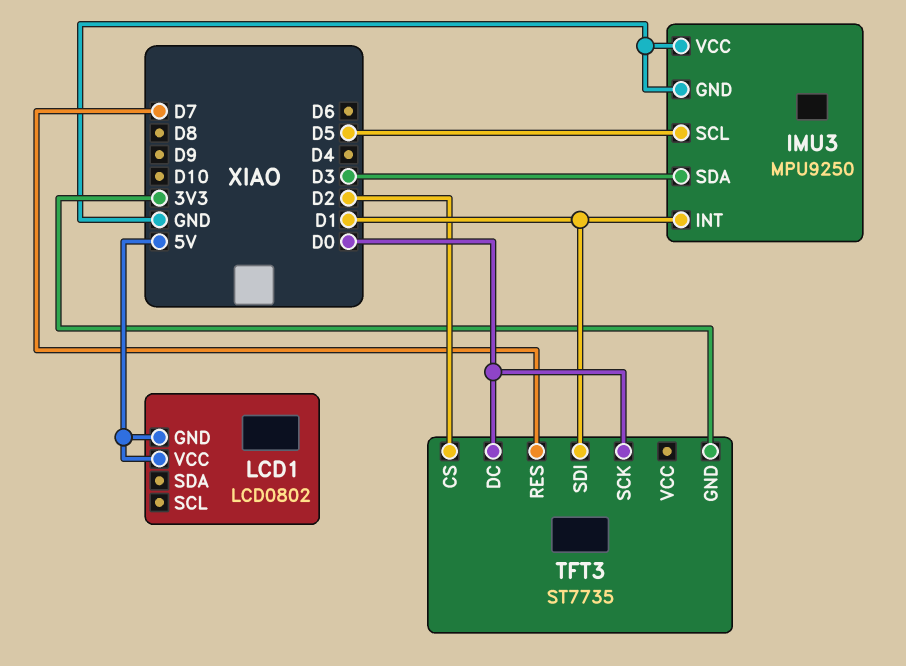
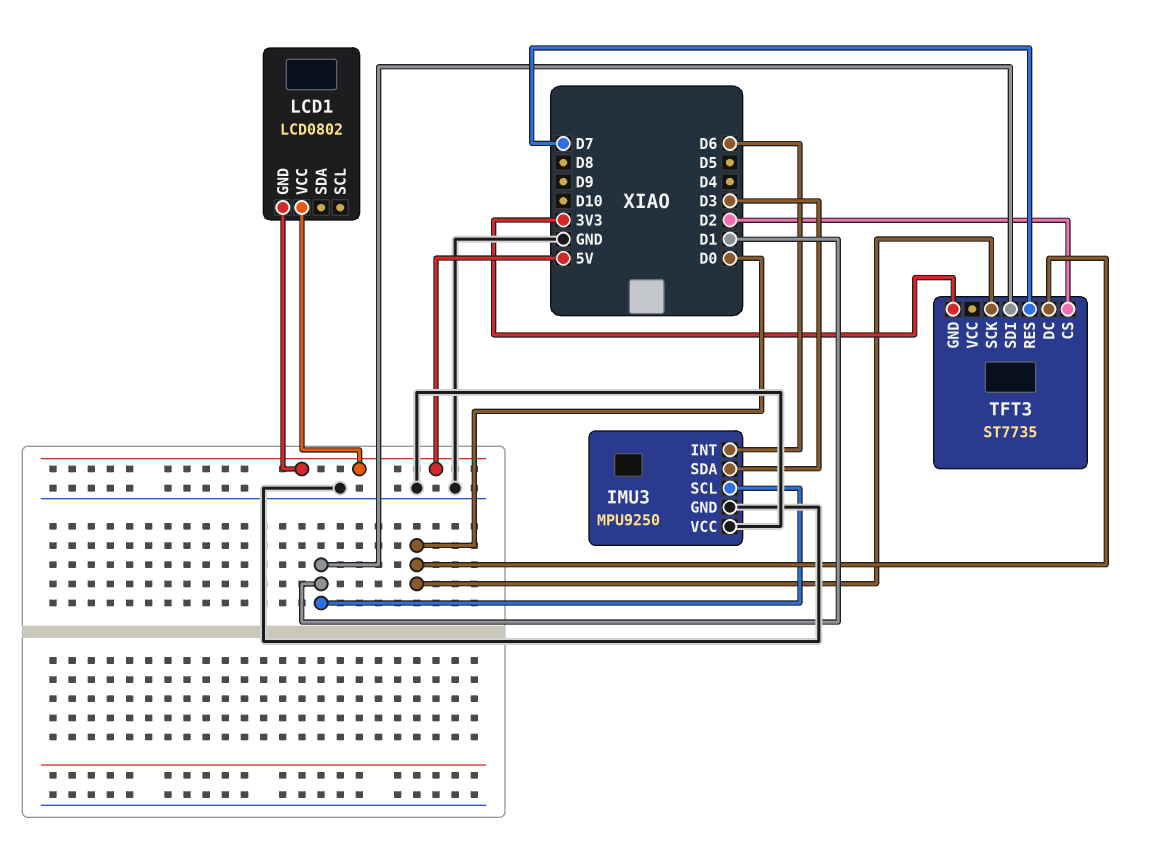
IMU3 pin INT: D1 -> D6
IMU3 pin SCL: D5 -> D1

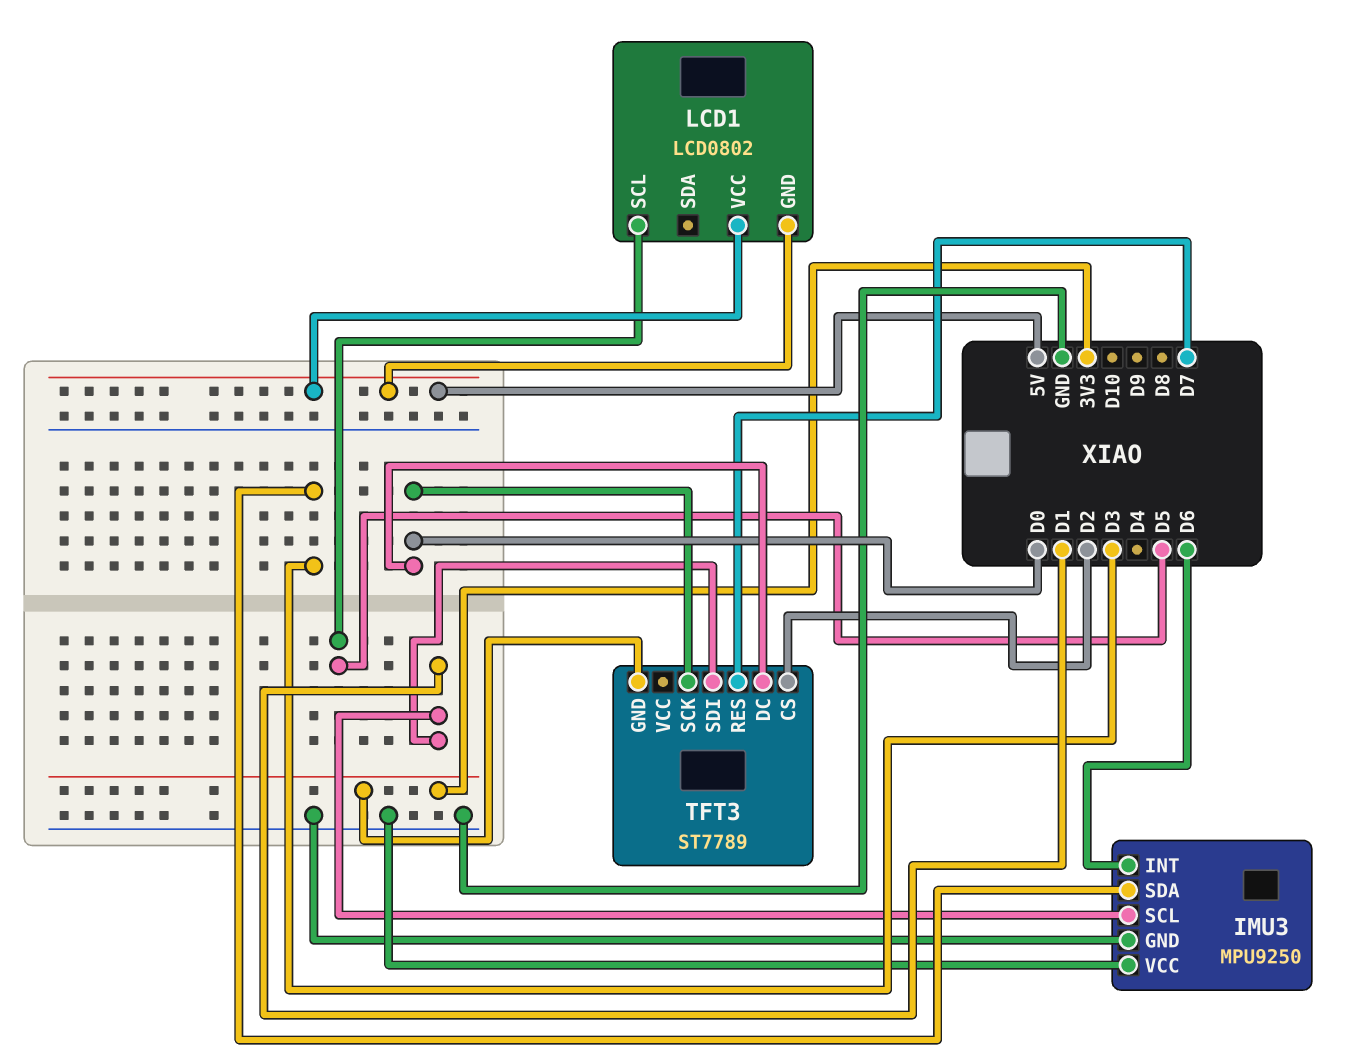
LCD1 pin SCL: none -> D5
TFT3: ST7735 -> ST7789

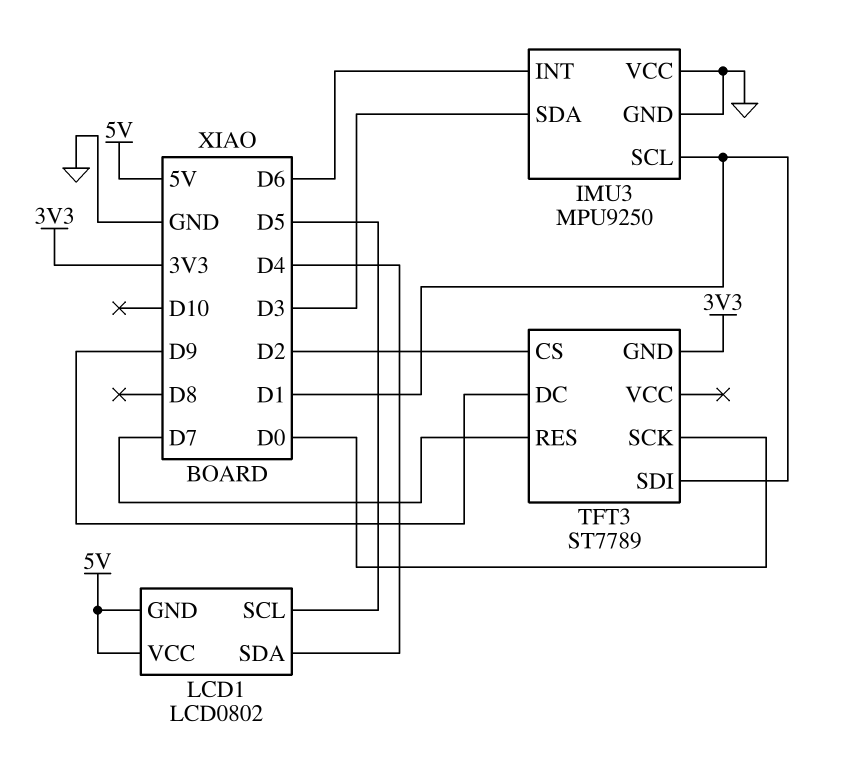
LCD1 pin SDA: none -> D4
TFT3 pin DC: D0 -> D9

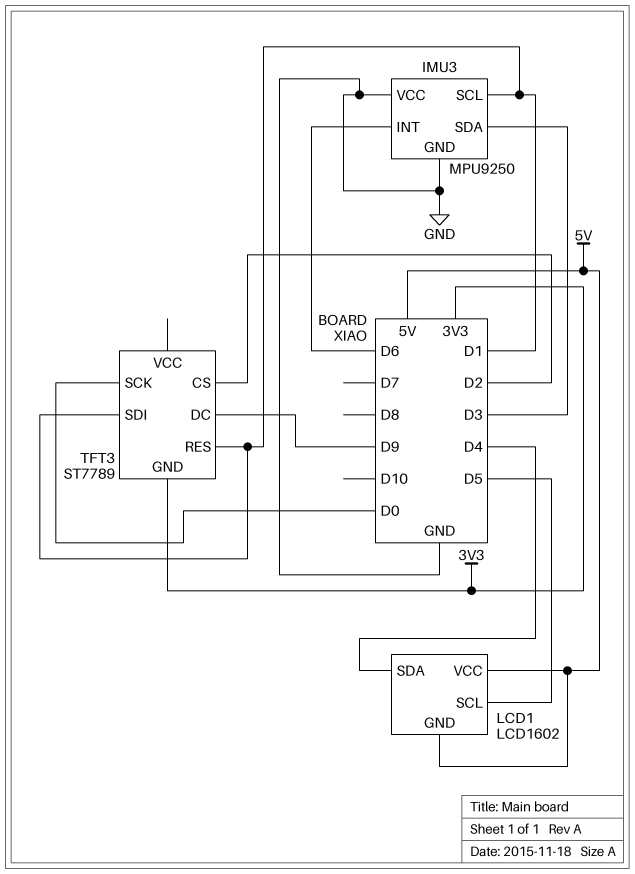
LCD1: LCD0802 -> LCD1602
TFT3 pin RES: D7 -> D1

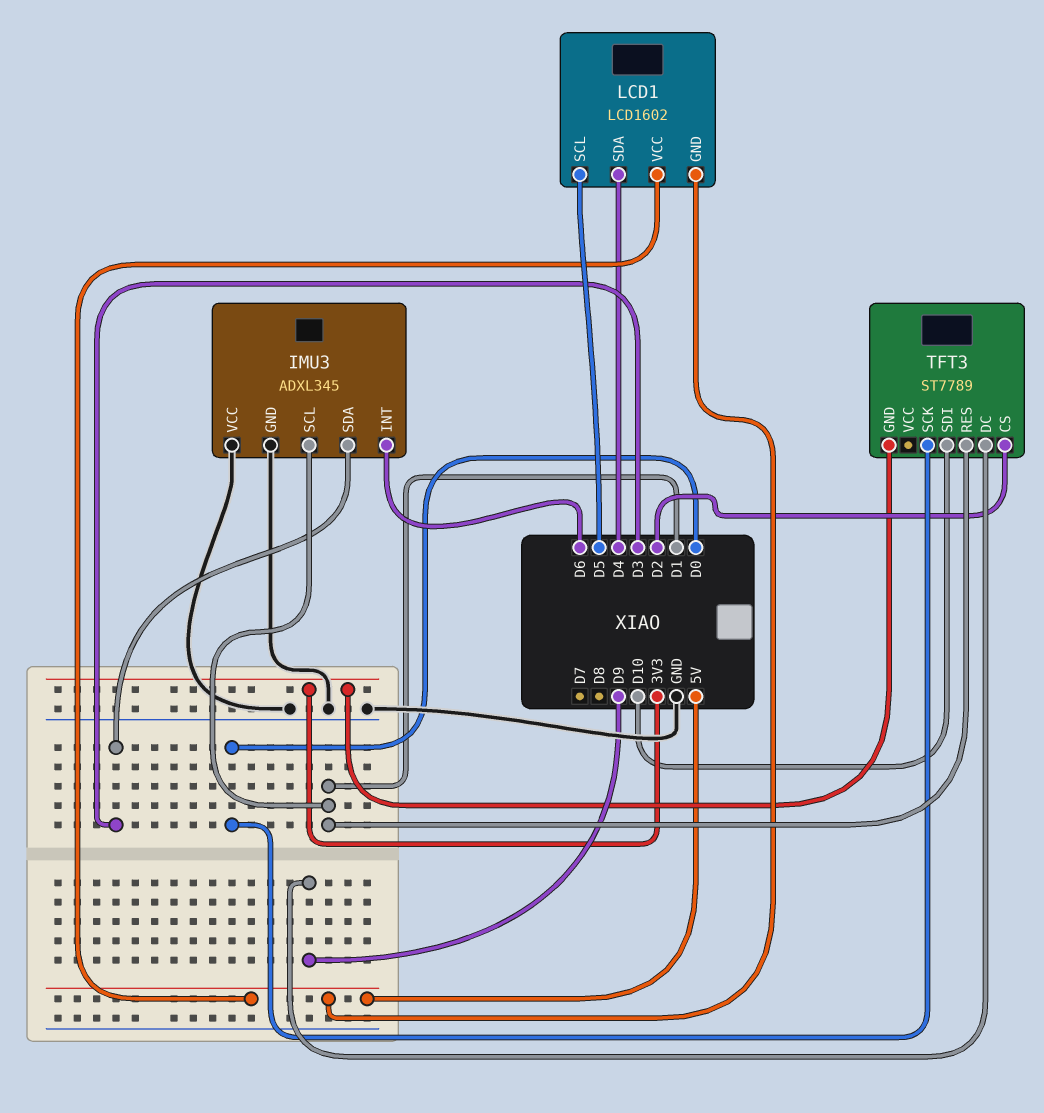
IMU3: MPU9250 -> ADXL345
TFT3 pin SDI: D1 -> D10

